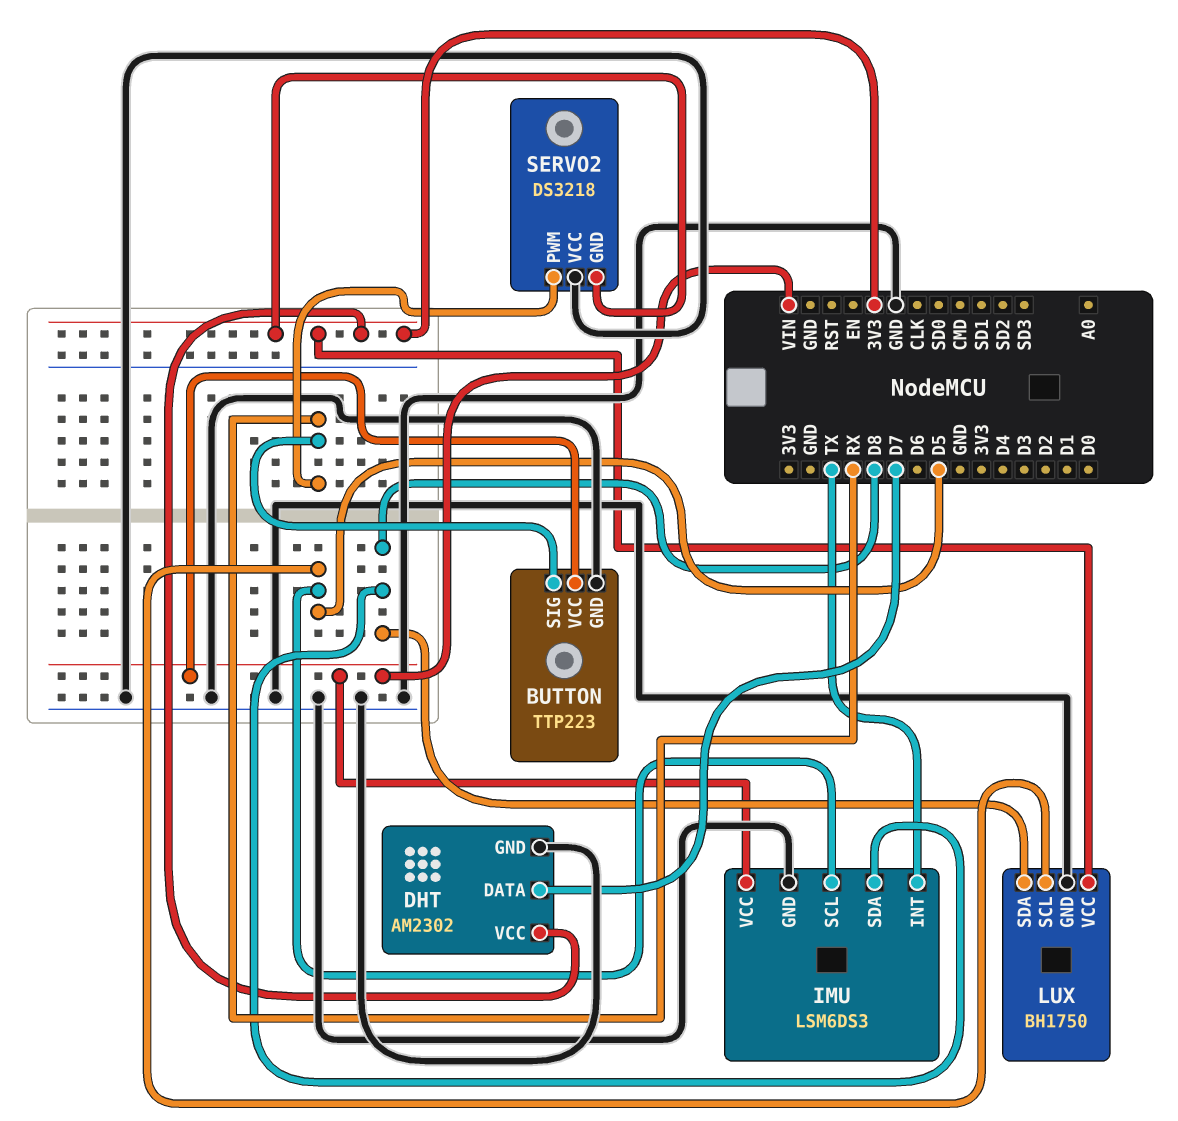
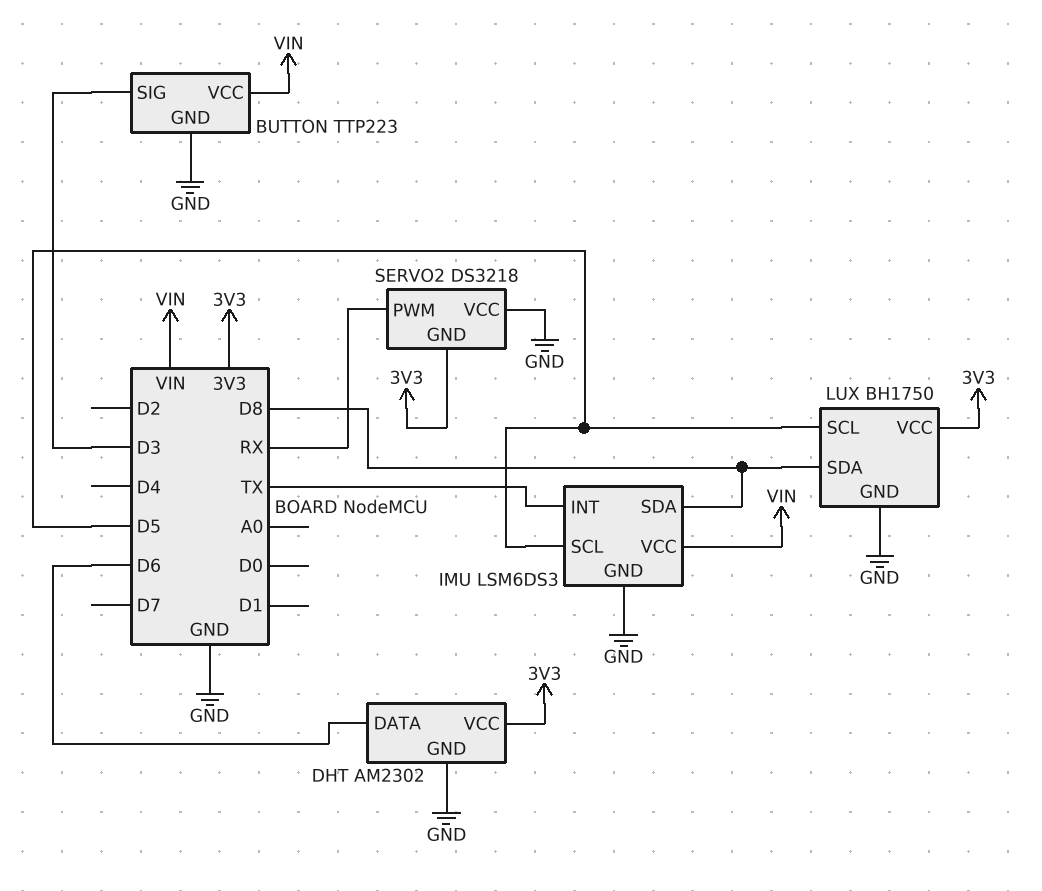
BUTTON pin SIG: RX -> D3
DHT pin DATA: D7 -> D6

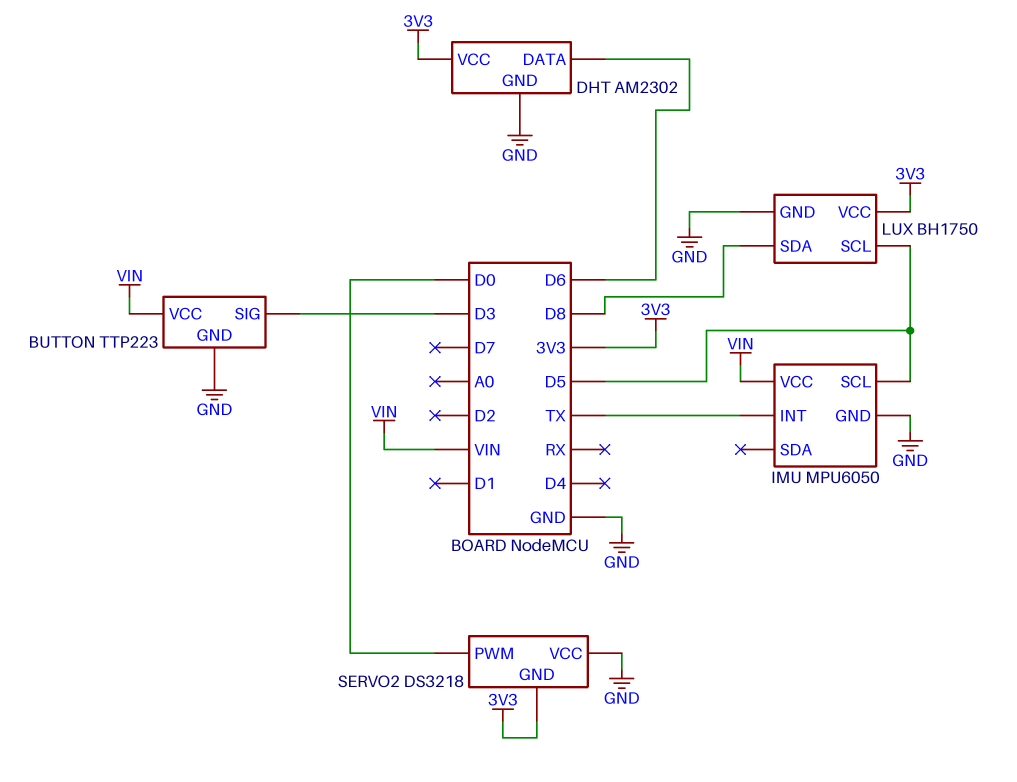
IMU: LSM6DS3 -> MPU6050
IMU pin SDA: D8 -> none
SERVO2 pin PWM: RX -> D0

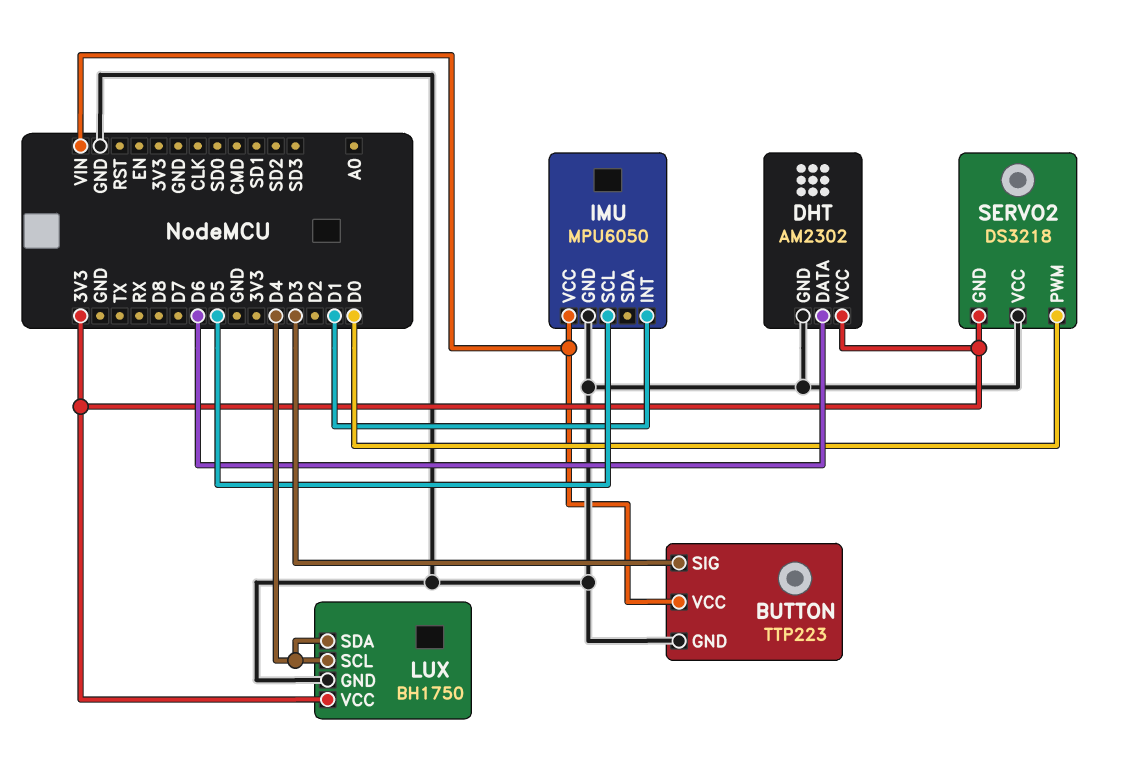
IMU pin INT: TX -> D1
LUX pin SCL: D5 -> D4
LUX pin SDA: D8 -> D4

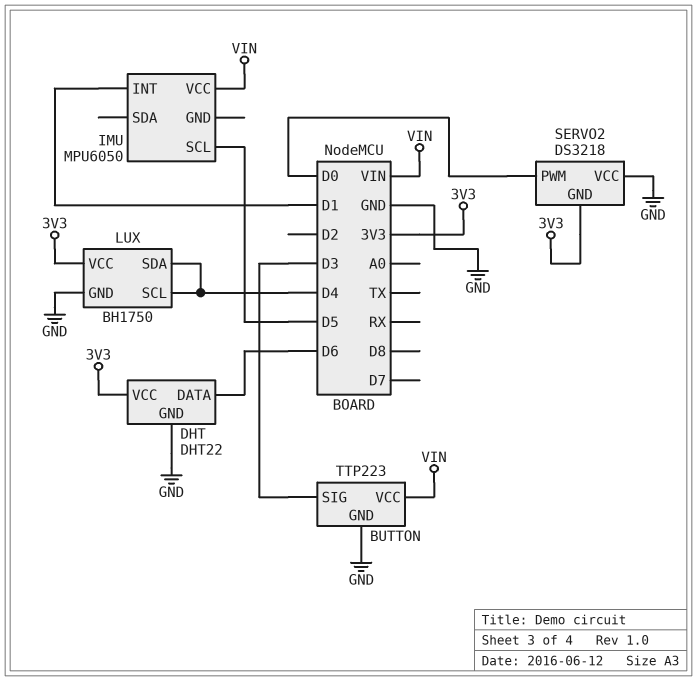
DHT: AM2302 -> DHT22
IMU pin GND: GND -> none

